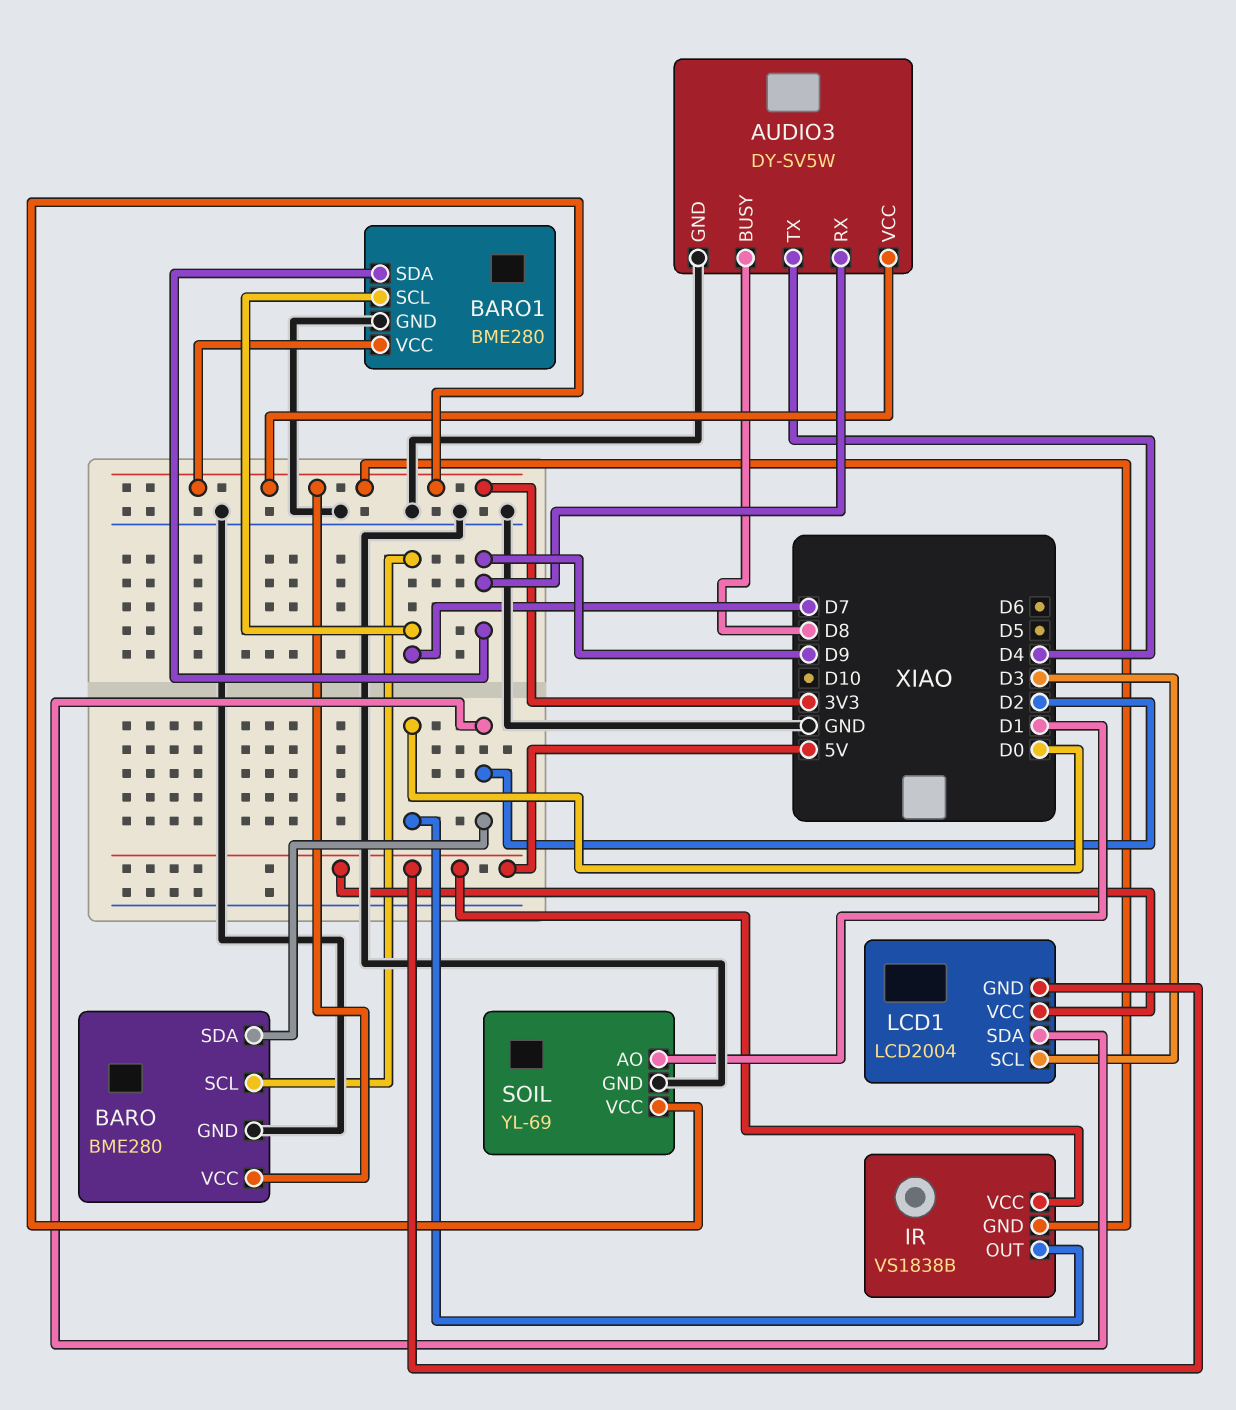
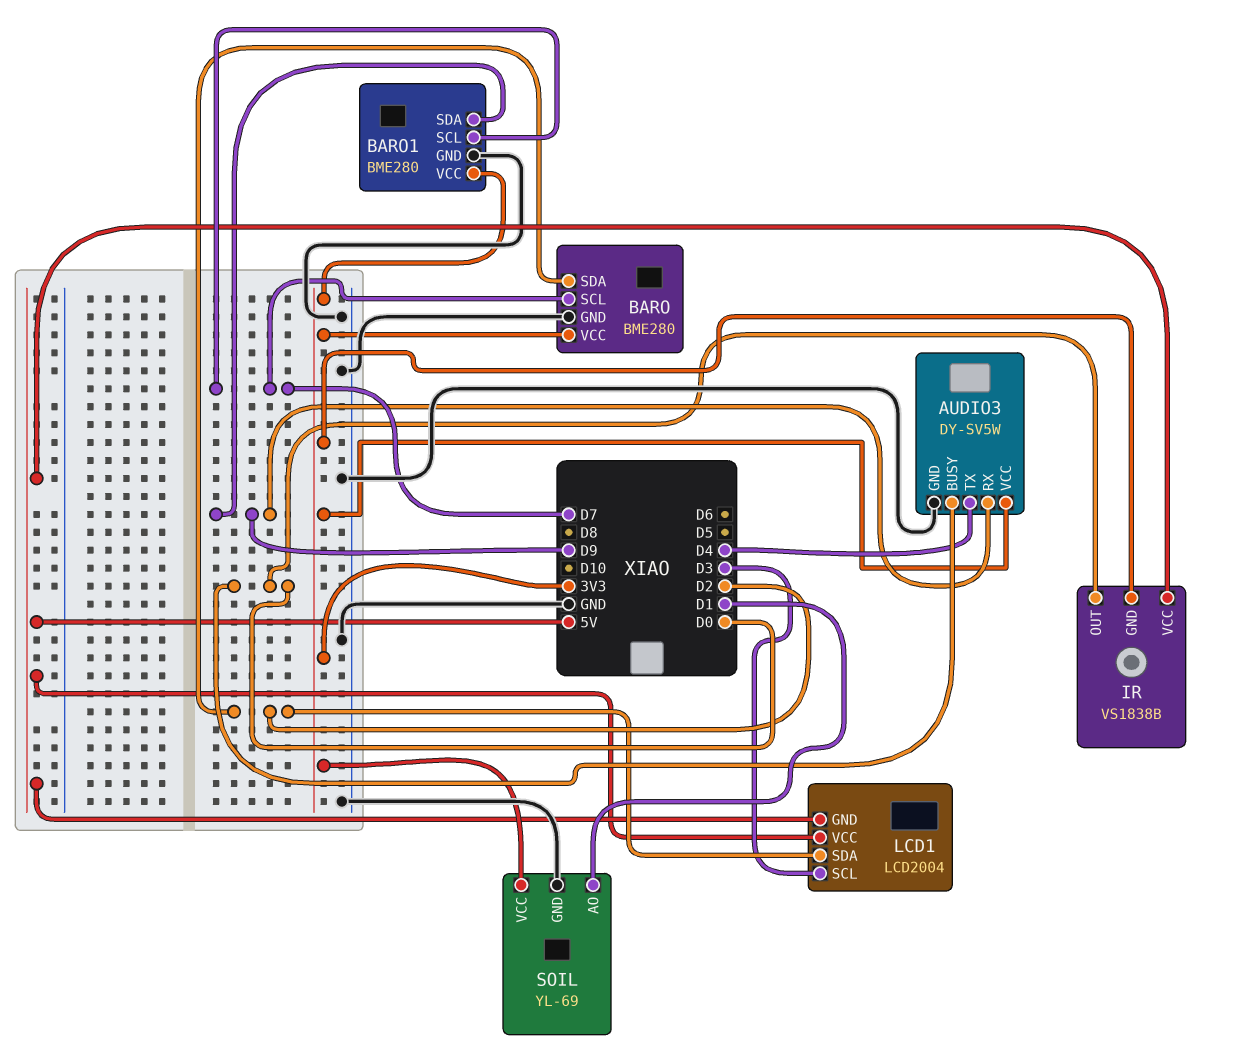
AUDIO3 pin BUSY: D8 -> D0

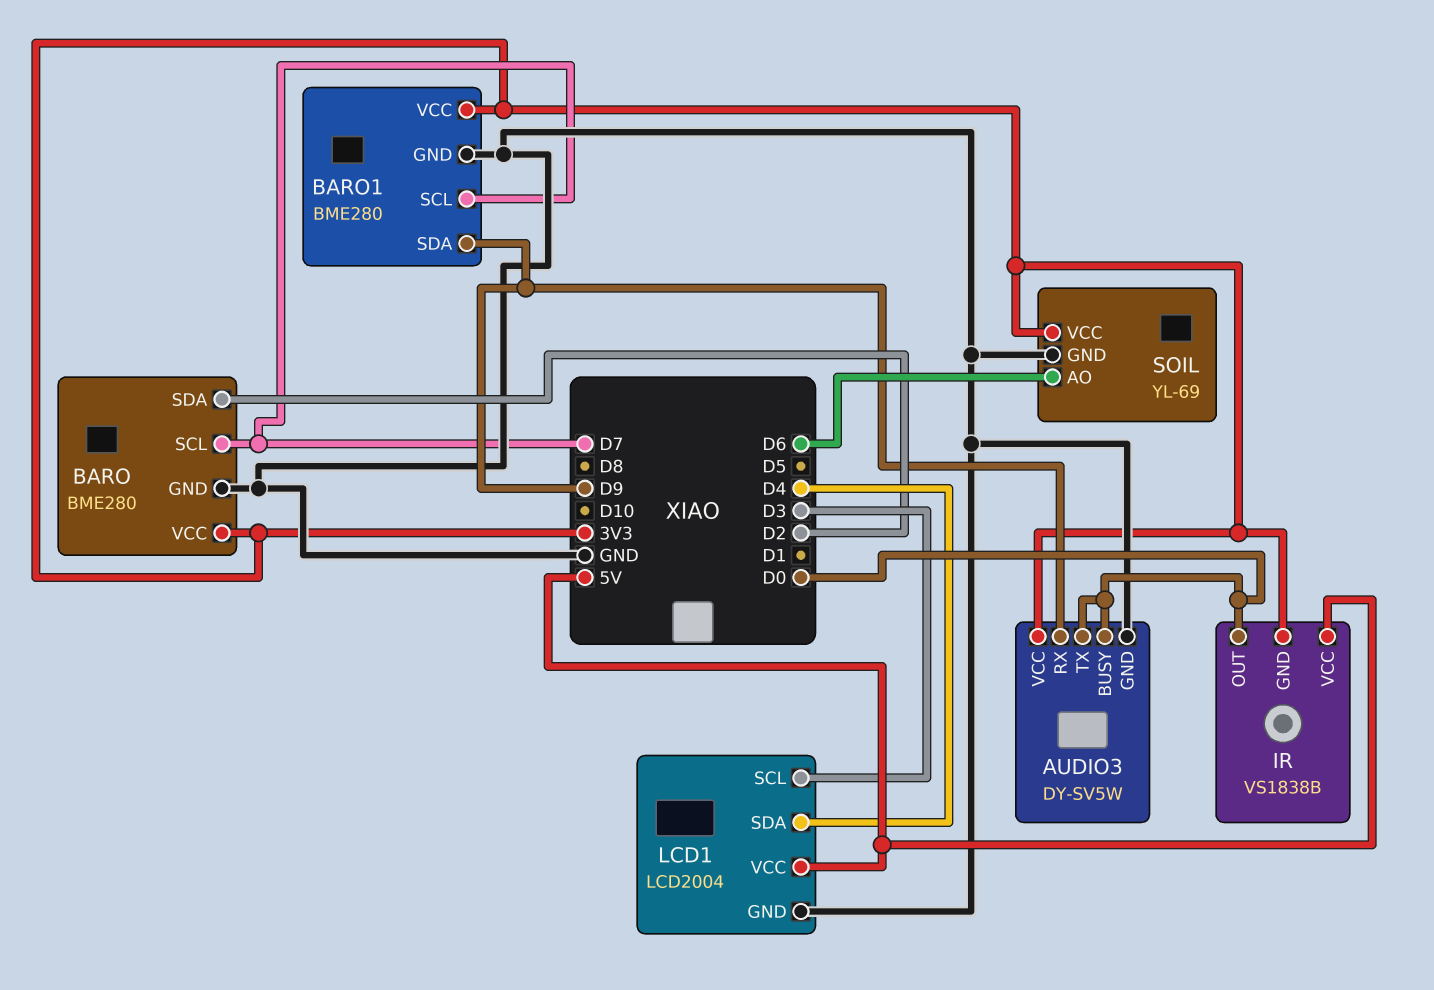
AUDIO3 pin TX: D4 -> D0
LCD1 pin GND: 5V -> GND
LCD1 pin SDA: D2 -> D4
SOIL pin AO: D1 -> D6

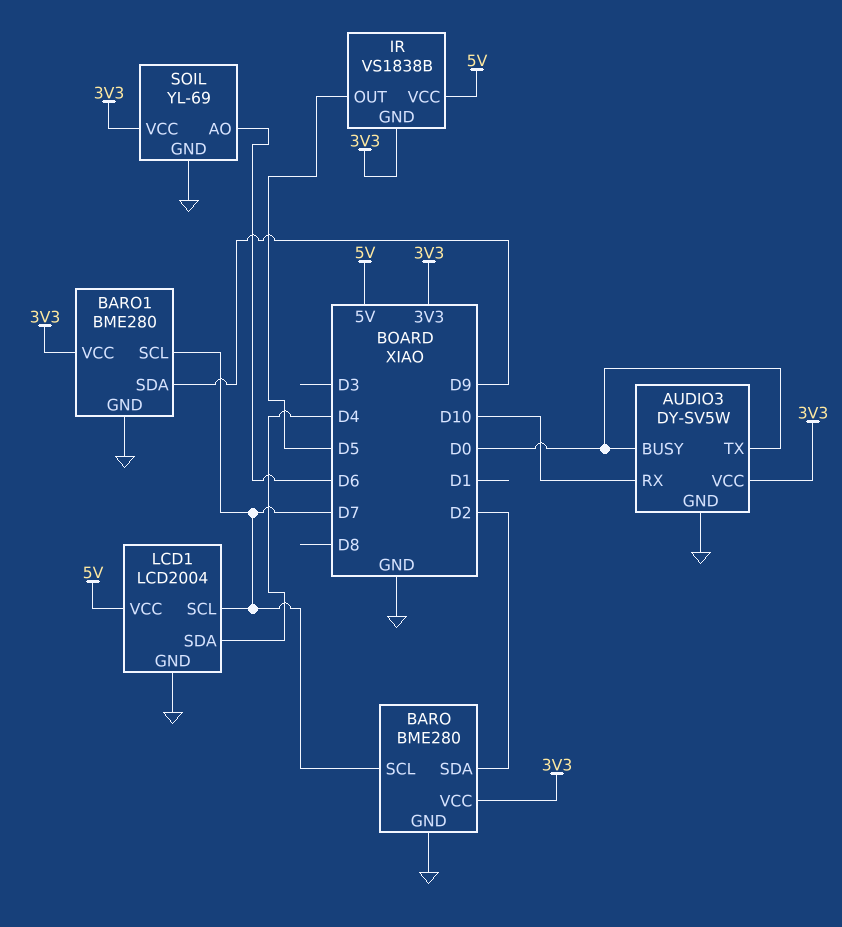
AUDIO3 pin RX: D9 -> D10
IR pin OUT: D0 -> D5
LCD1 pin SCL: D3 -> D7

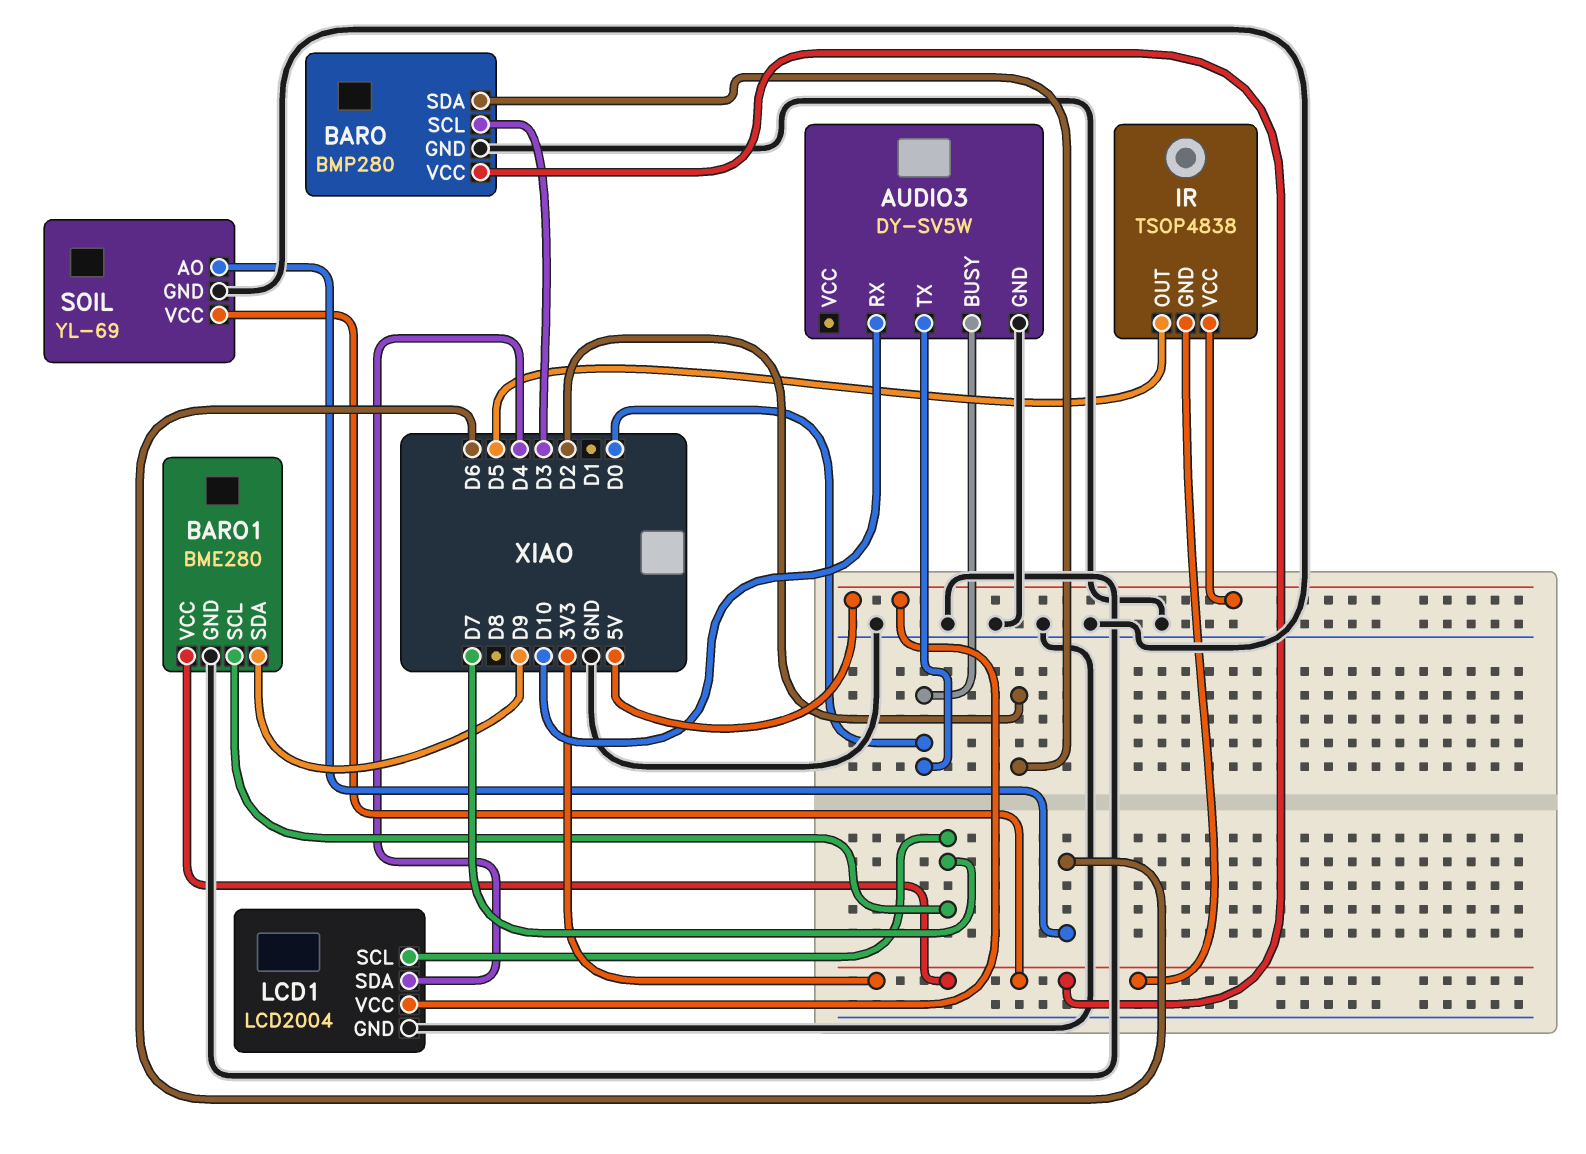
AUDIO3 pin VCC: 3V3 -> none
BARO: BME280 -> BMP280
BARO pin SCL: D7 -> D3
IR: VS1838B -> TSOP4838

